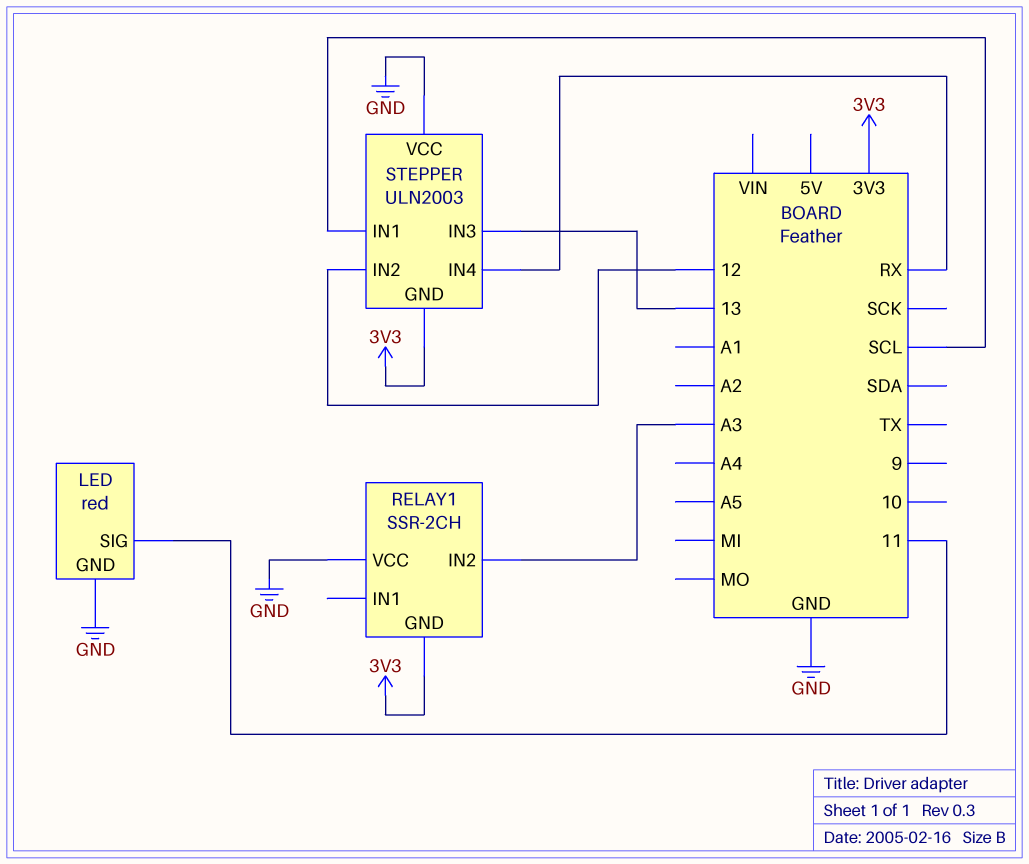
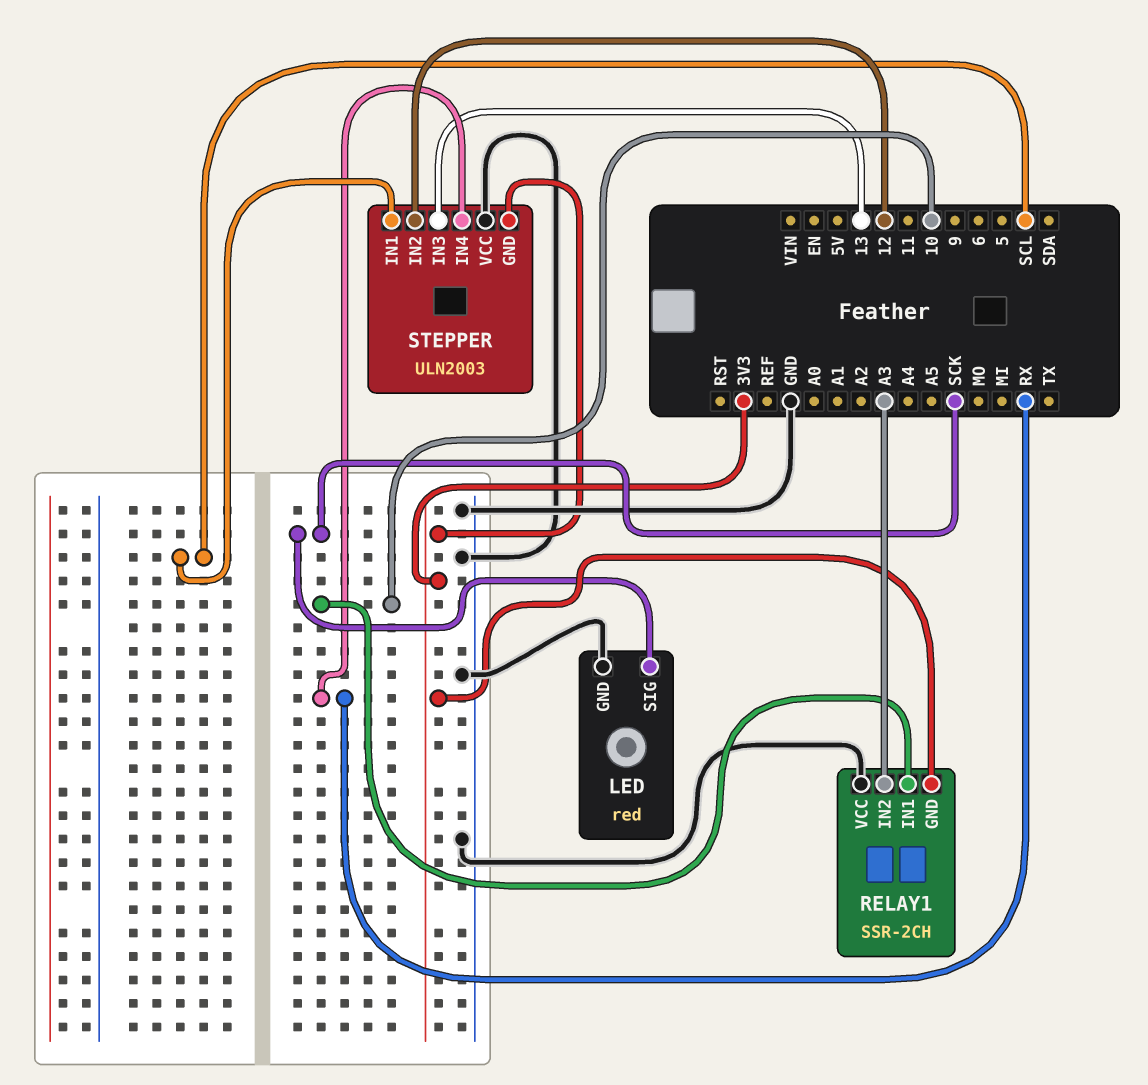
LED pin SIG: 11 -> SCK
RELAY1 pin IN1: none -> 10

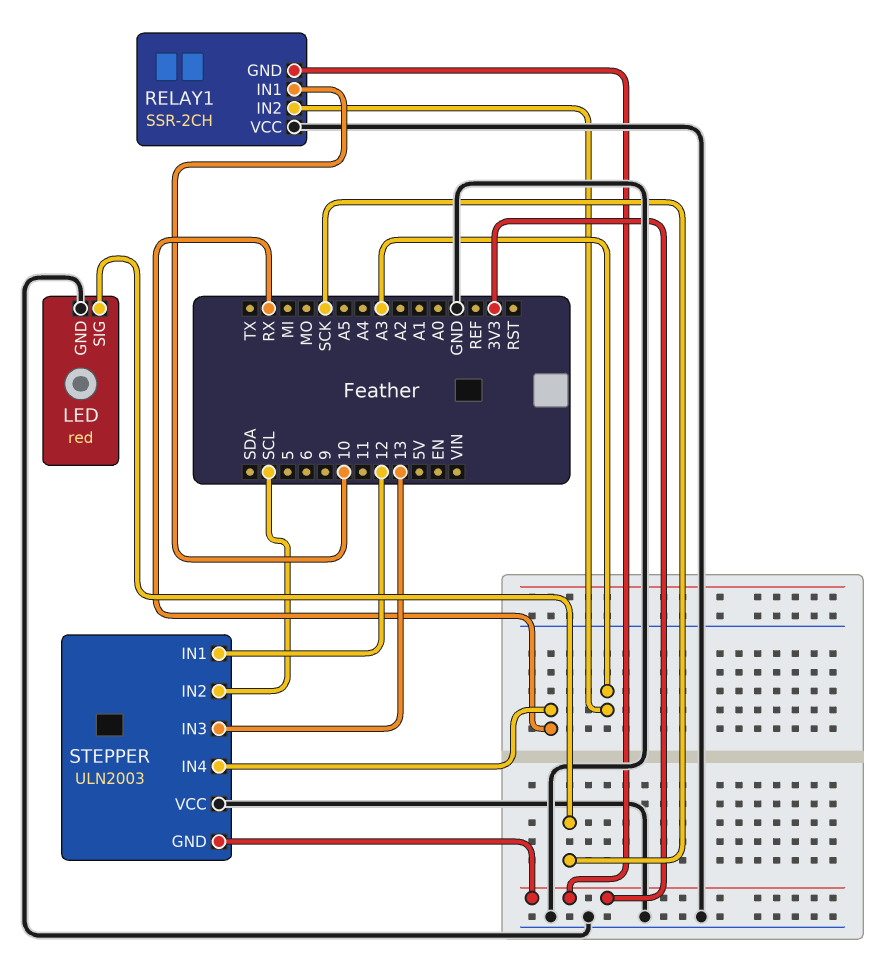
STEPPER pin IN1: SCL -> 12
STEPPER pin IN2: 12 -> SCL

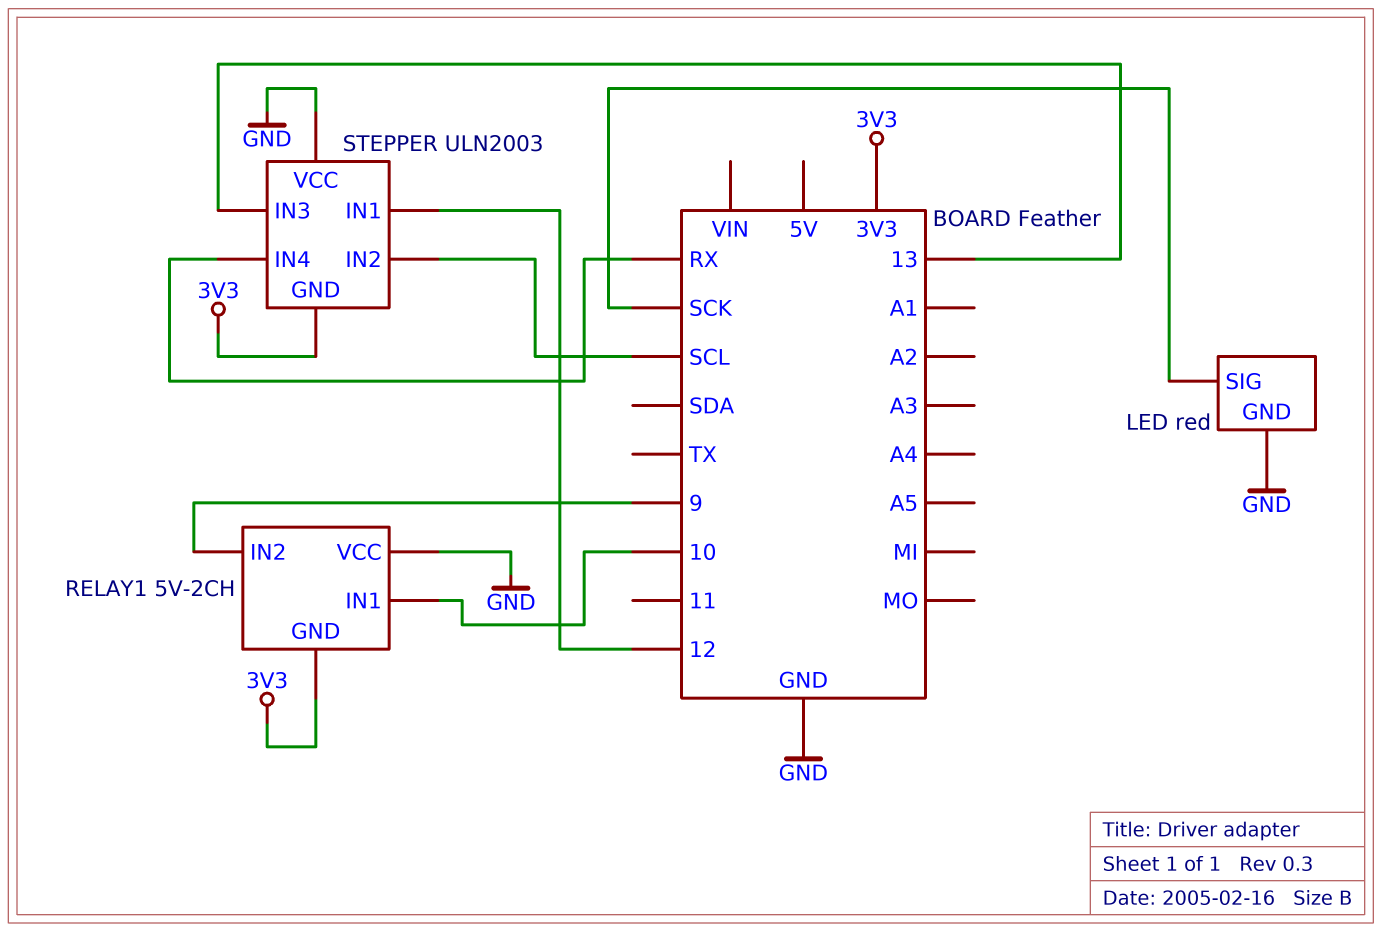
RELAY1: SSR-2CH -> 5V-2CH
RELAY1 pin IN2: A3 -> 9

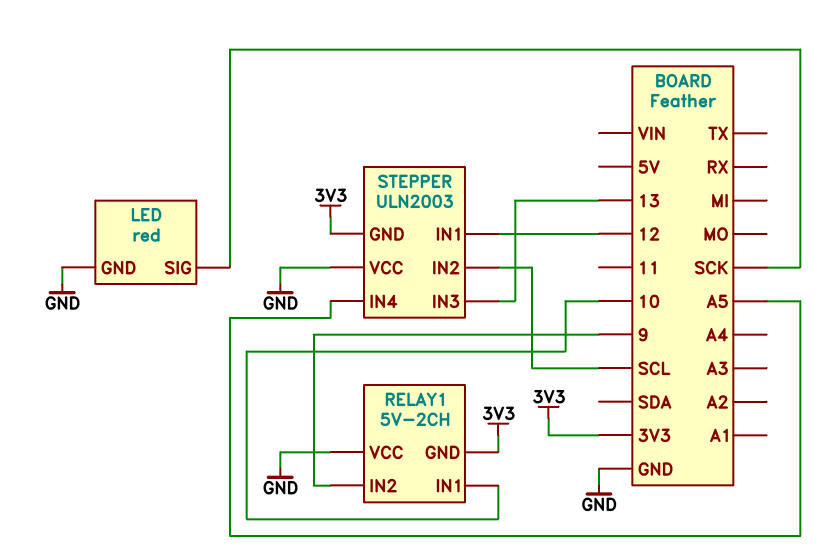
STEPPER pin IN4: RX -> A5

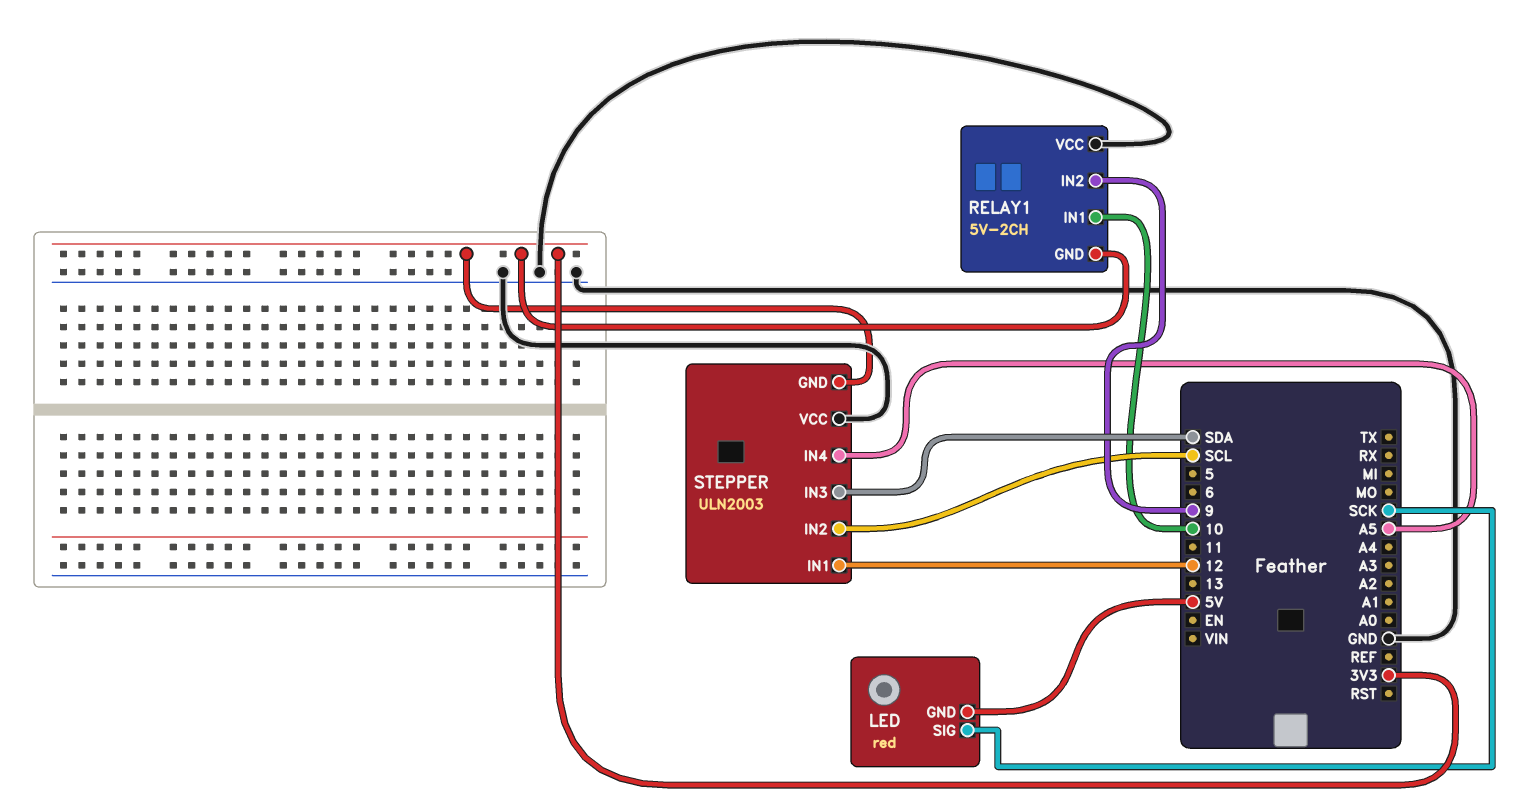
LED pin GND: GND -> 5V
STEPPER pin IN3: 13 -> SDA

